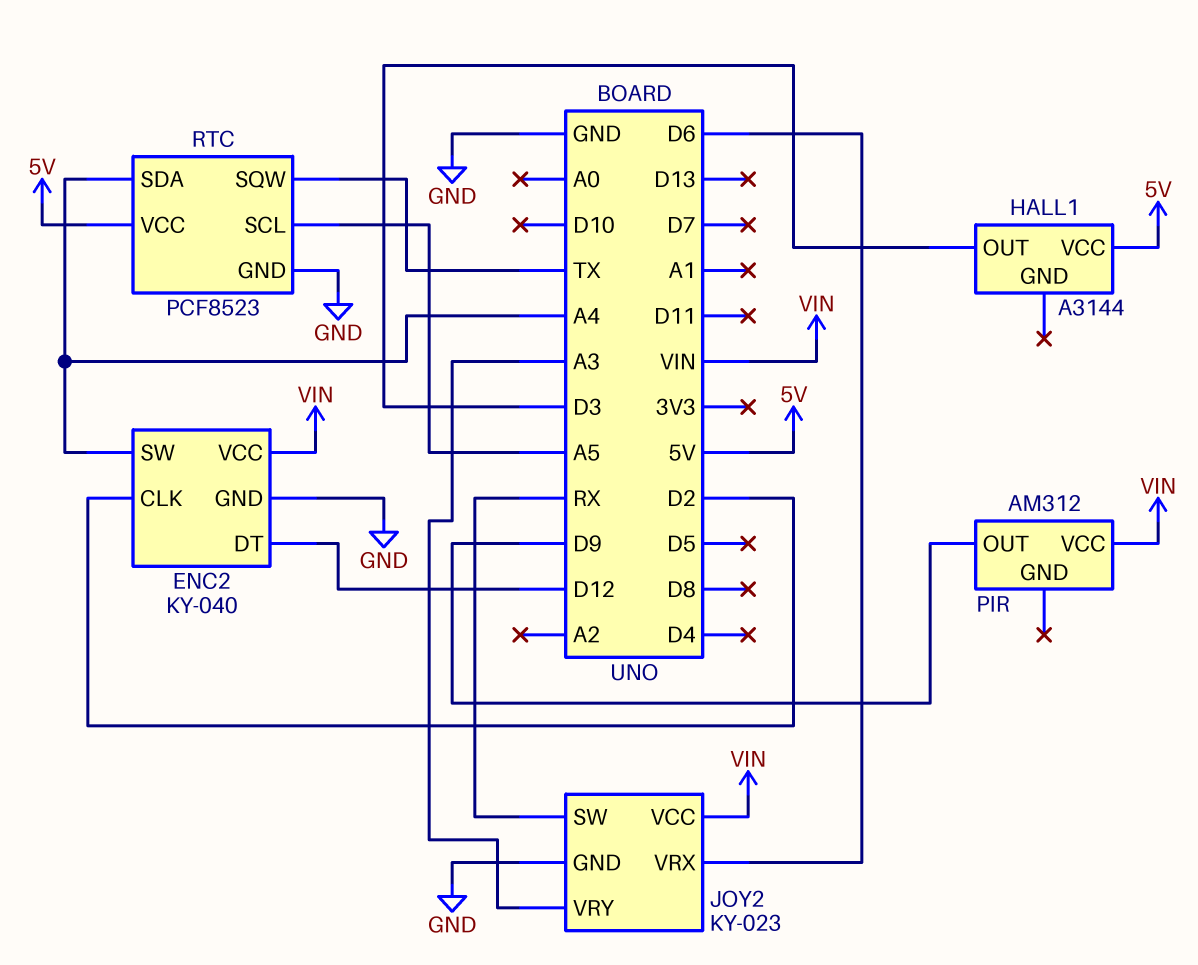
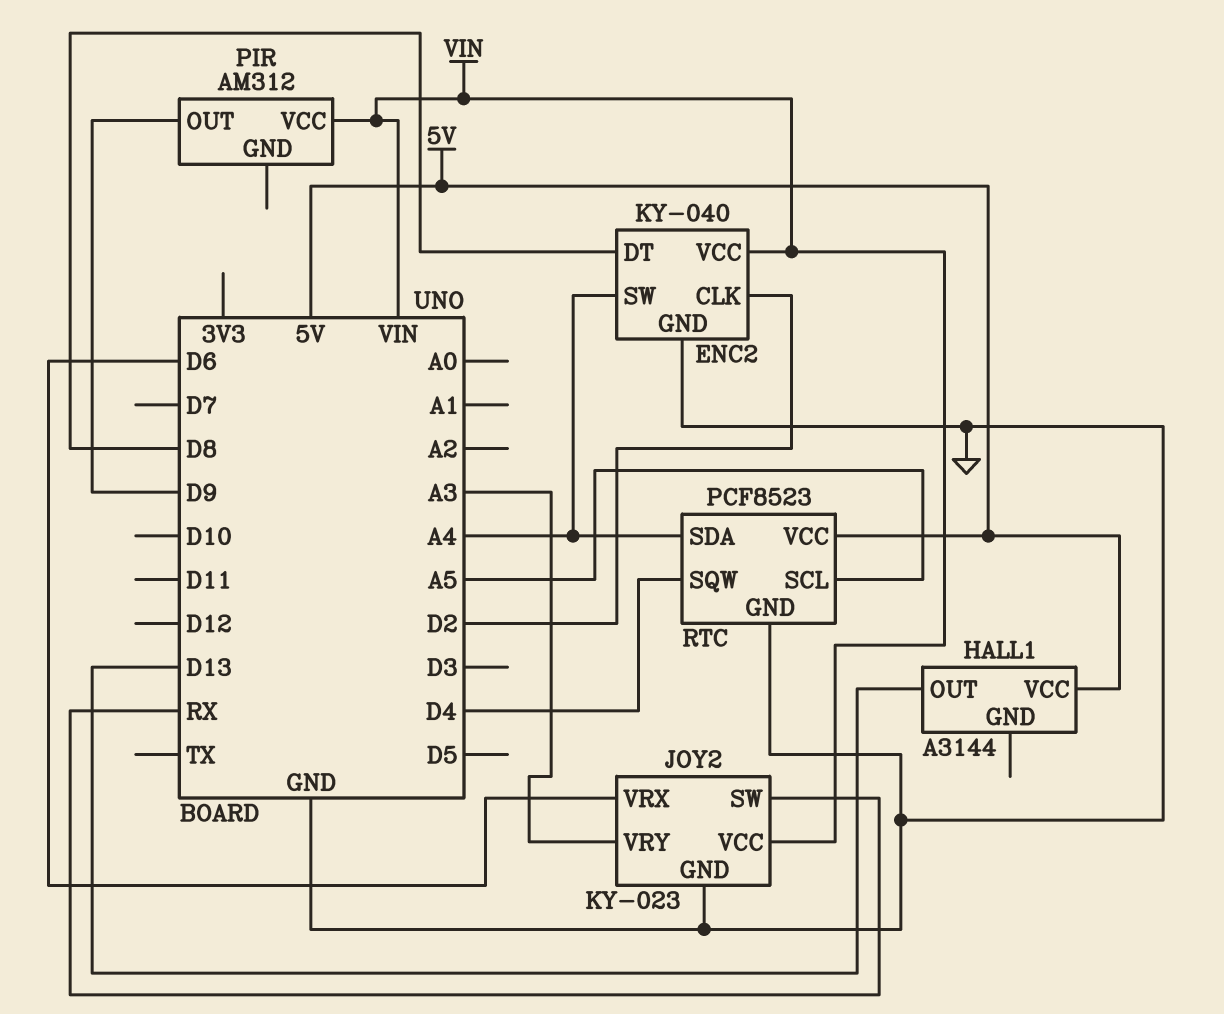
ENC2 pin DT: D12 -> D8
HALL1 pin OUT: D3 -> D13
RTC pin SQW: TX -> D4

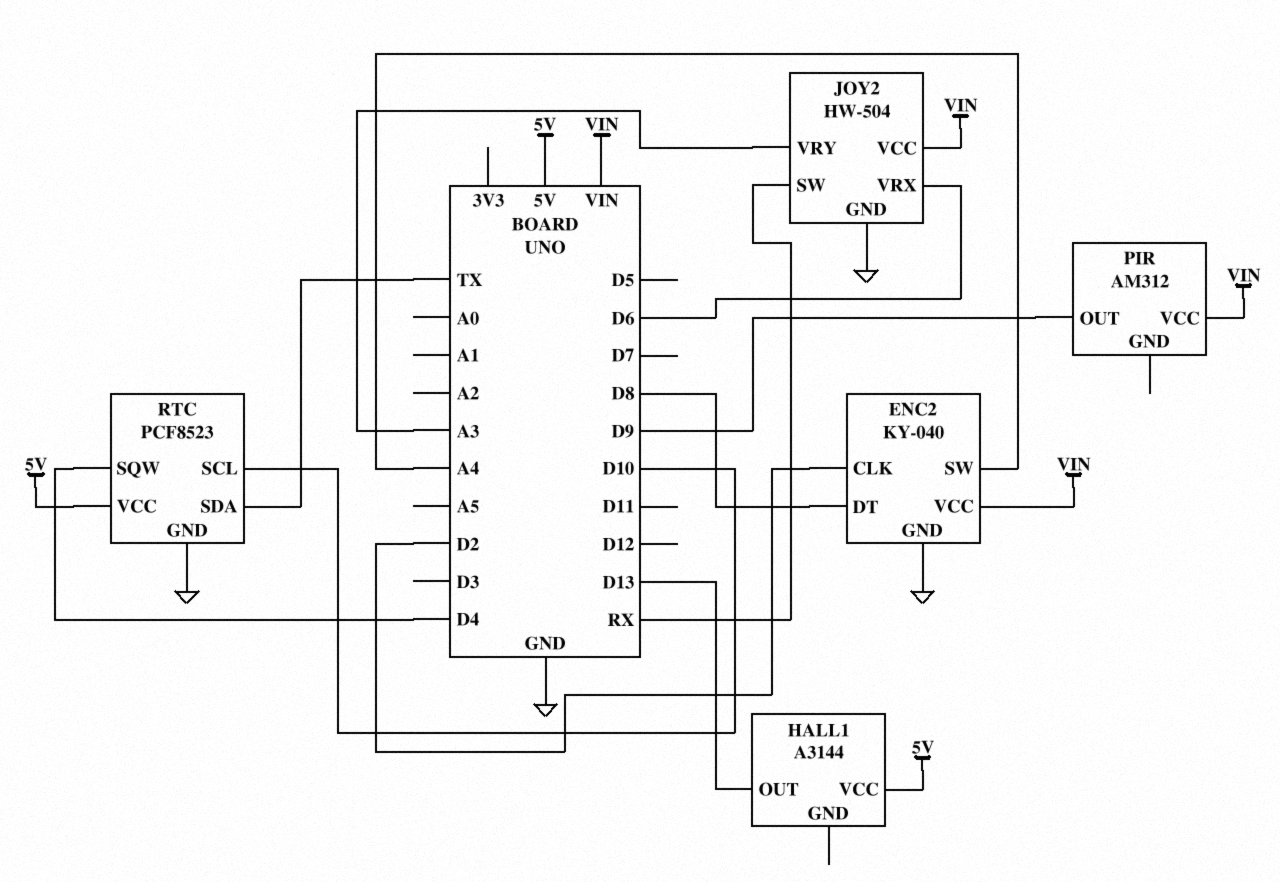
JOY2: KY-023 -> HW-504
RTC pin SCL: A5 -> D10
RTC pin SDA: A4 -> TX

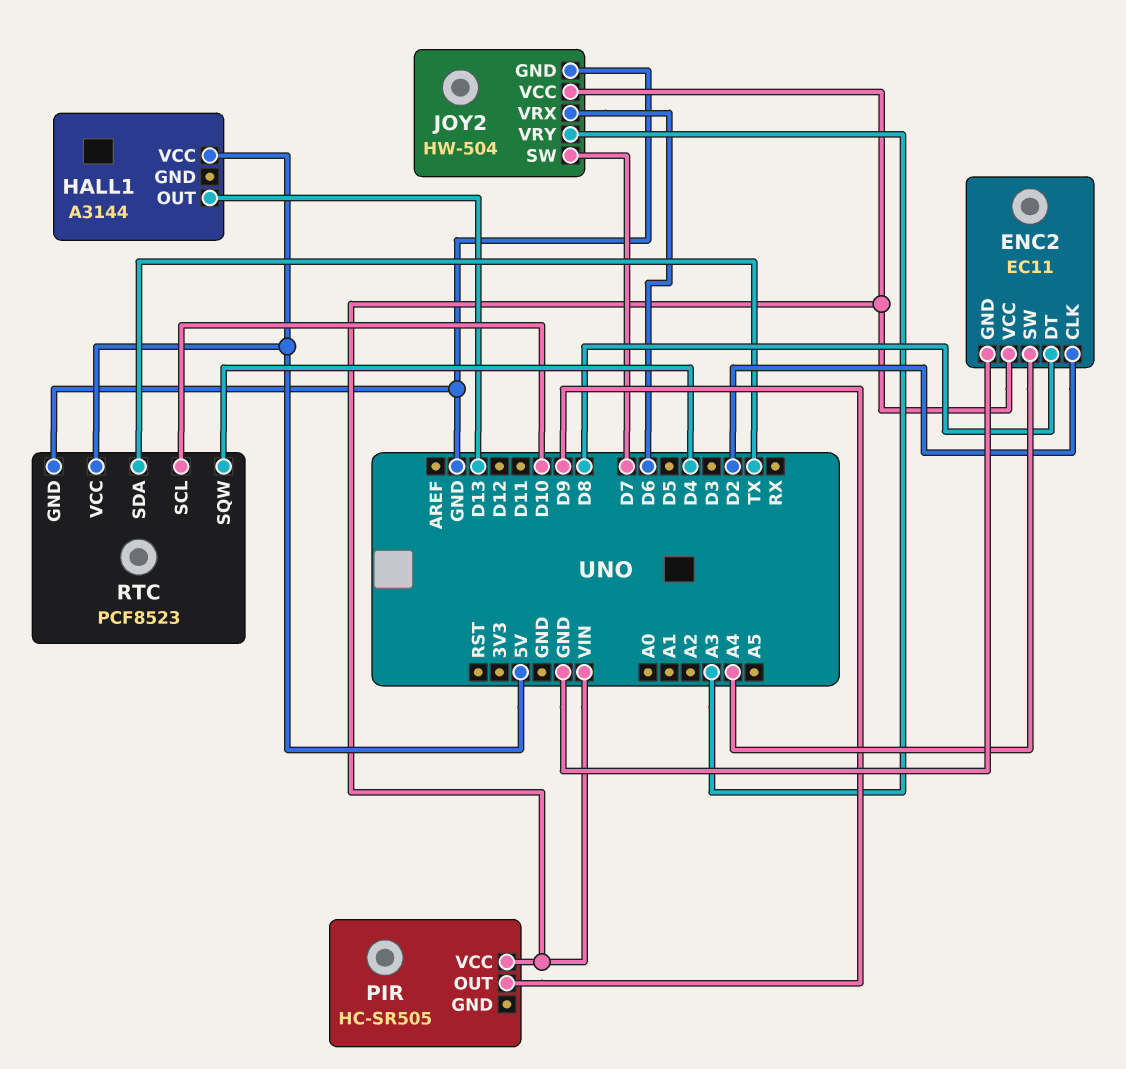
ENC2: KY-040 -> EC11
JOY2 pin SW: RX -> D7
PIR: AM312 -> HC-SR505

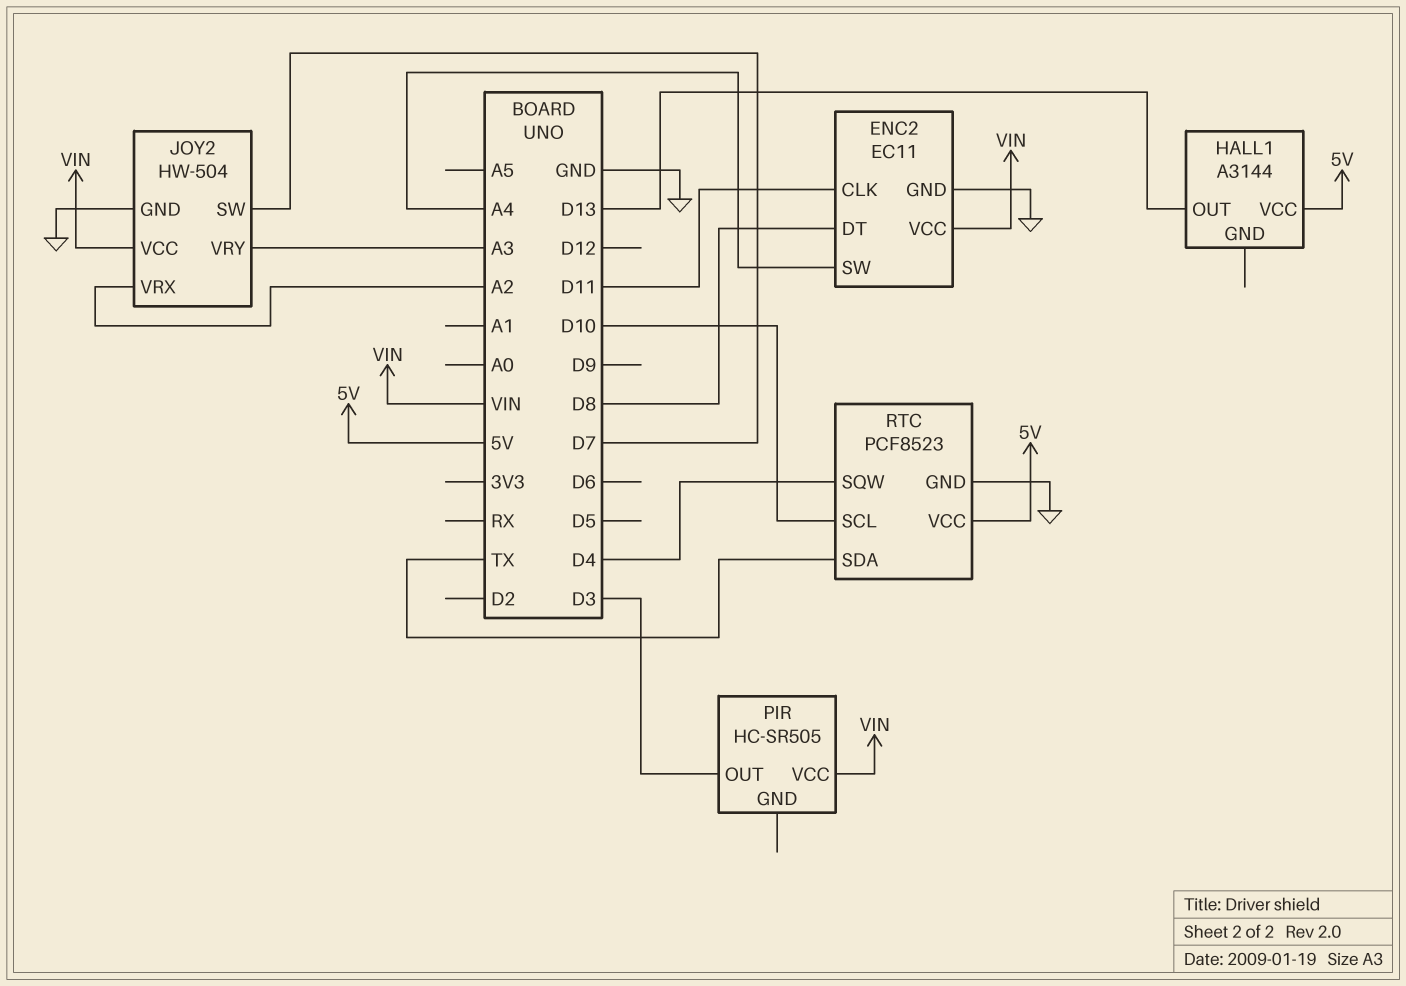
ENC2 pin CLK: D2 -> D11
JOY2 pin VRX: D6 -> A2
PIR pin OUT: D9 -> D3

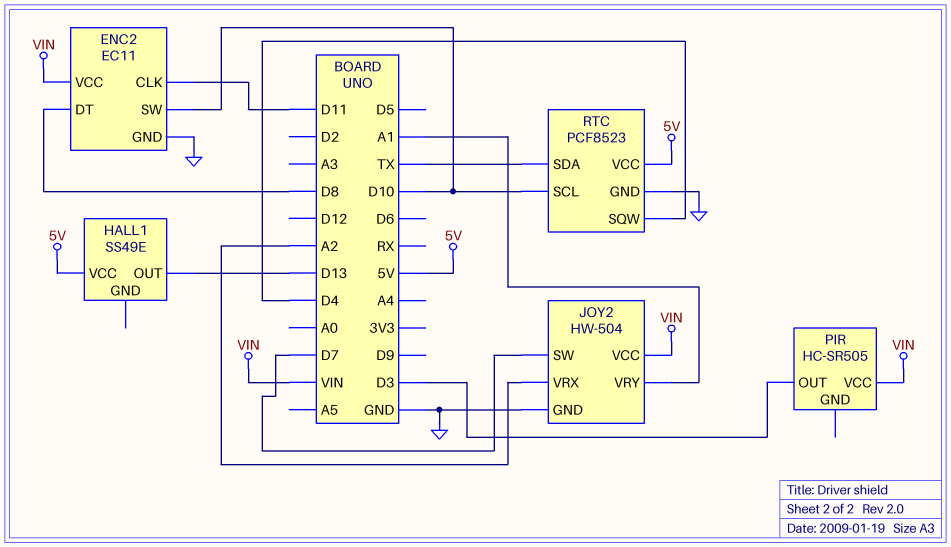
ENC2 pin SW: A4 -> D10
HALL1: A3144 -> SS49E
JOY2 pin VRY: A3 -> A1

